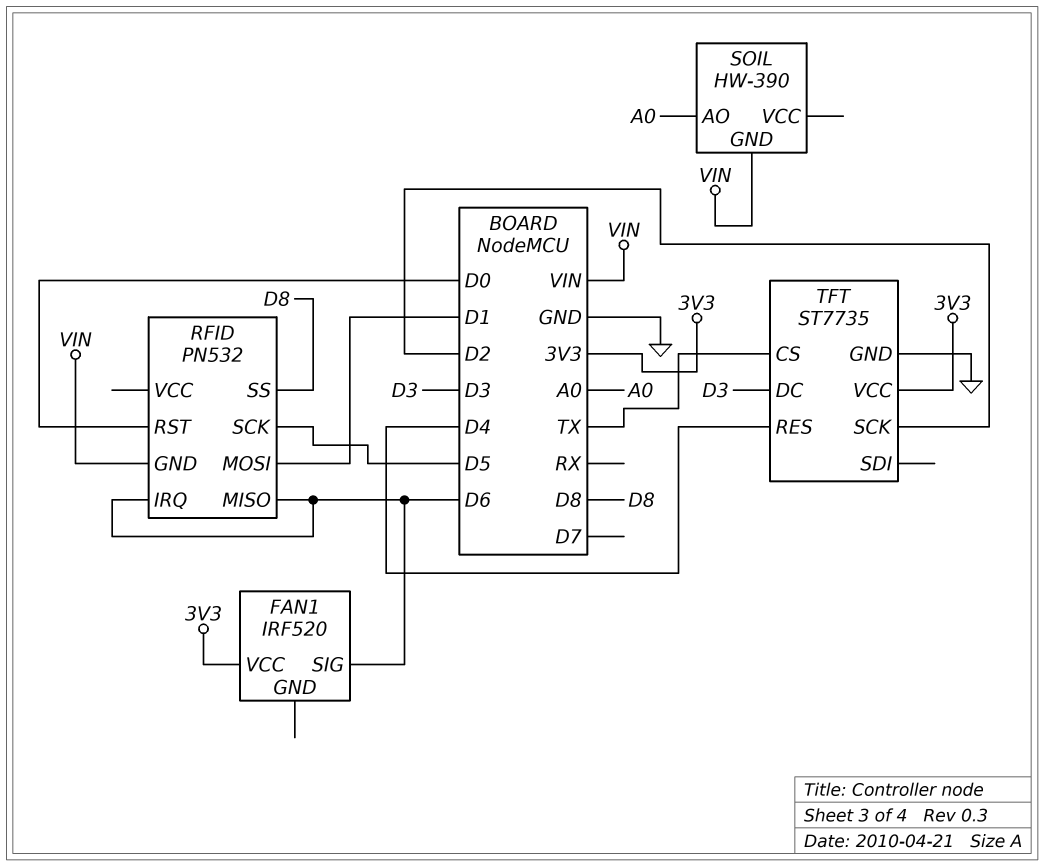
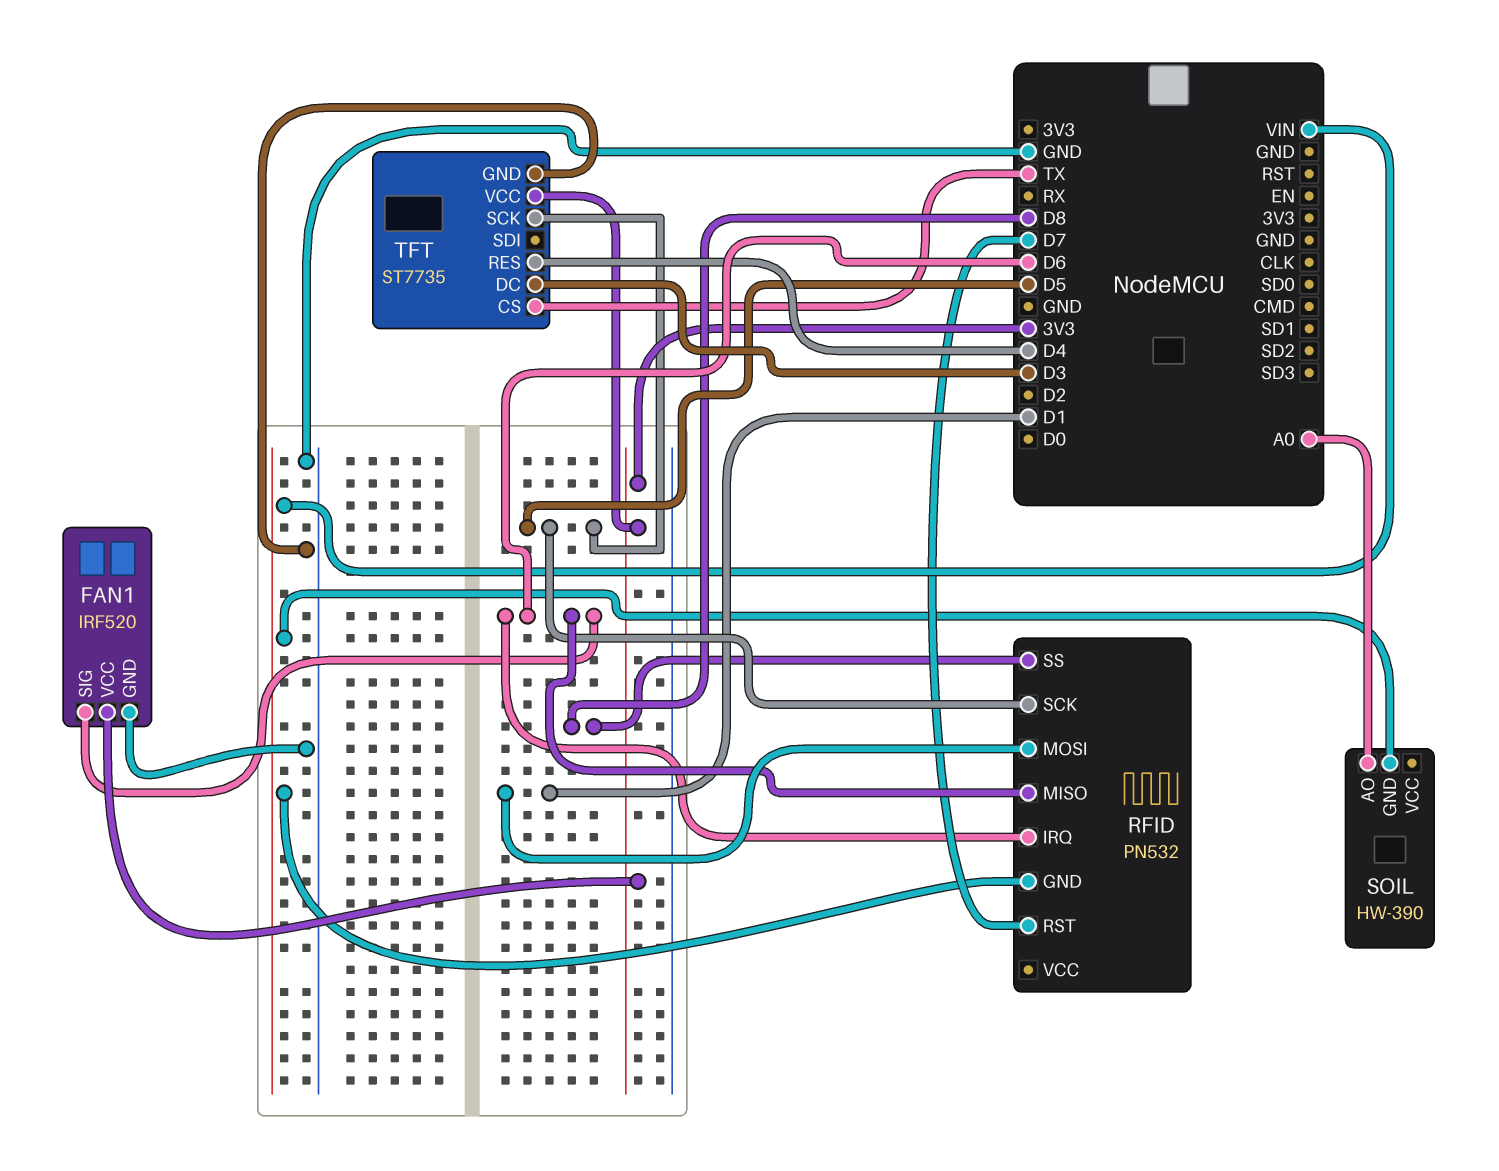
FAN1 pin GND: none -> GND
RFID pin RST: D0 -> D7
TFT pin SCK: D2 -> D5

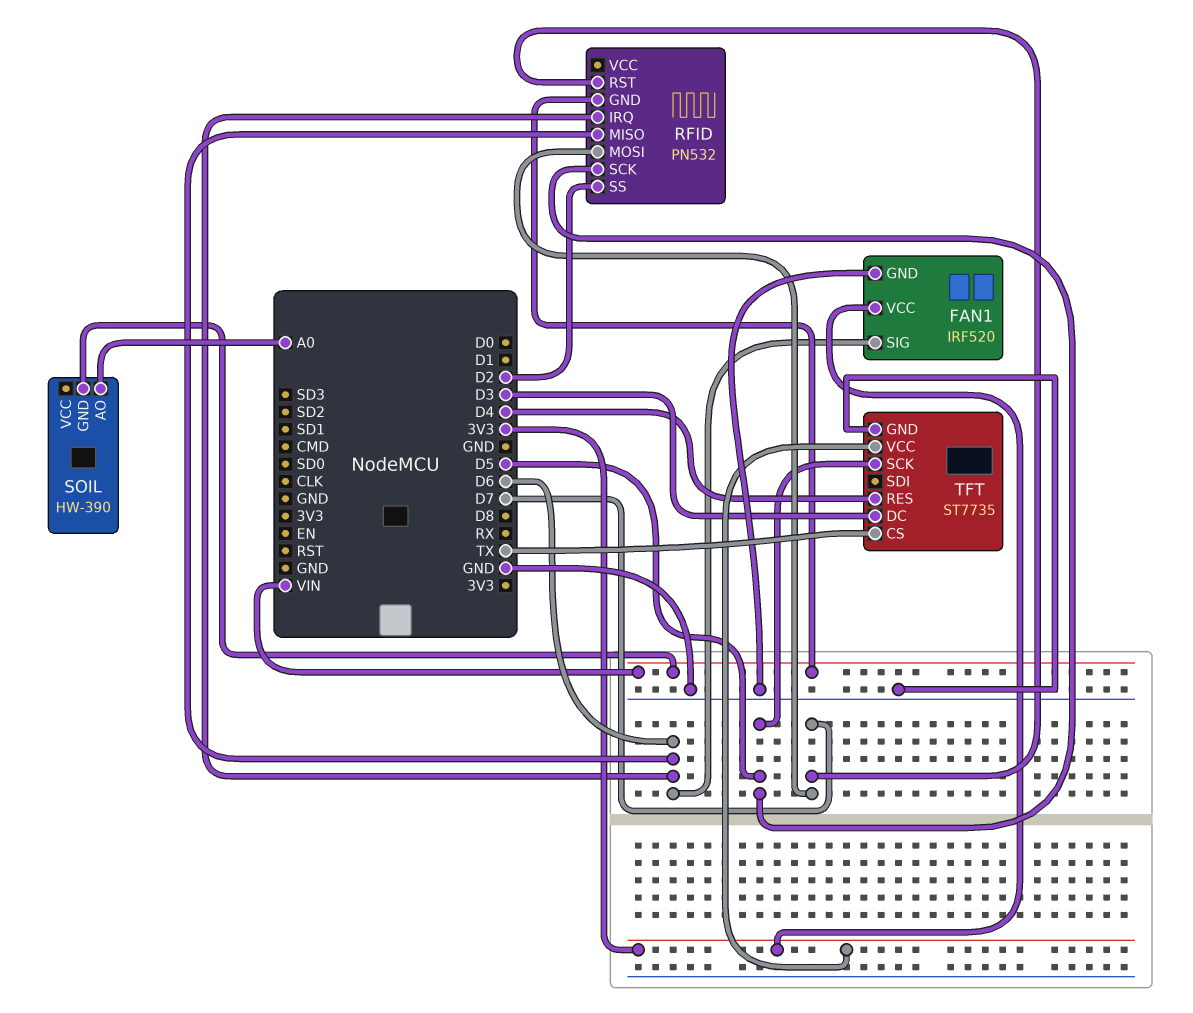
RFID pin MOSI: D1 -> D7
RFID pin SS: D8 -> D2

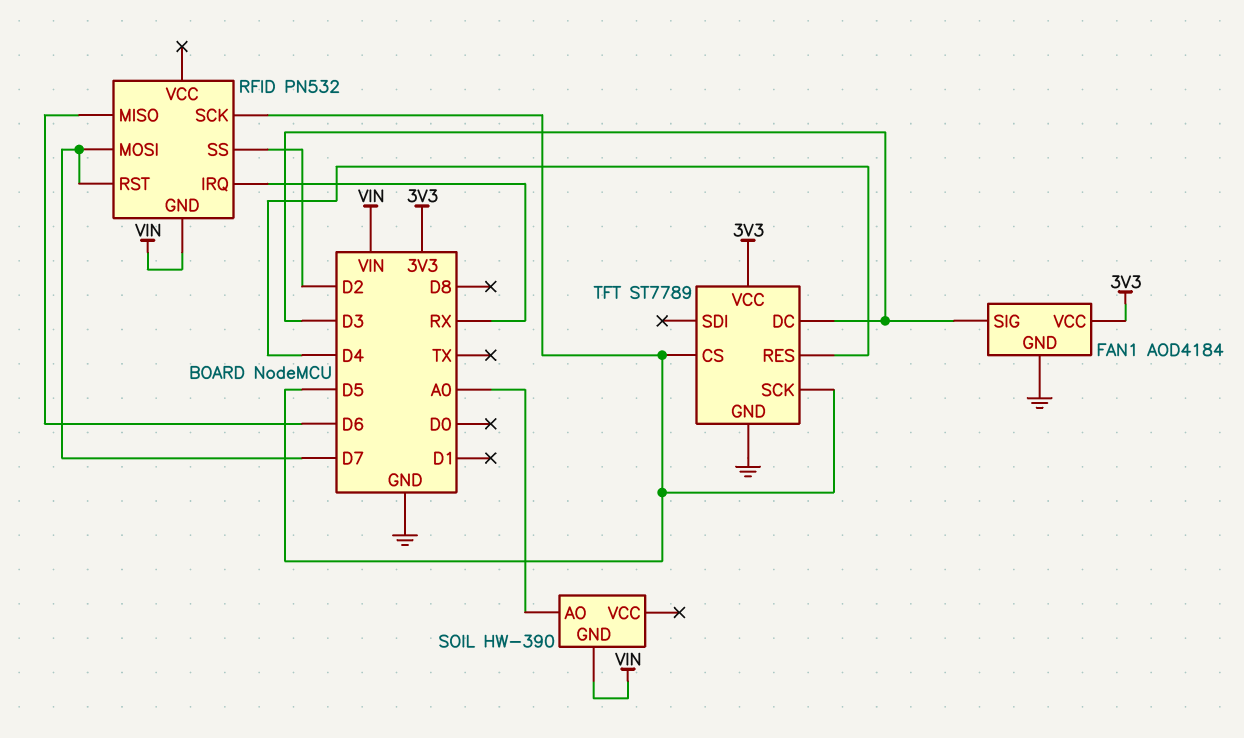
FAN1: IRF520 -> AOD4184
FAN1 pin SIG: D6 -> D3
RFID pin IRQ: D6 -> RX
TFT: ST7735 -> ST7789
TFT pin CS: TX -> D5

